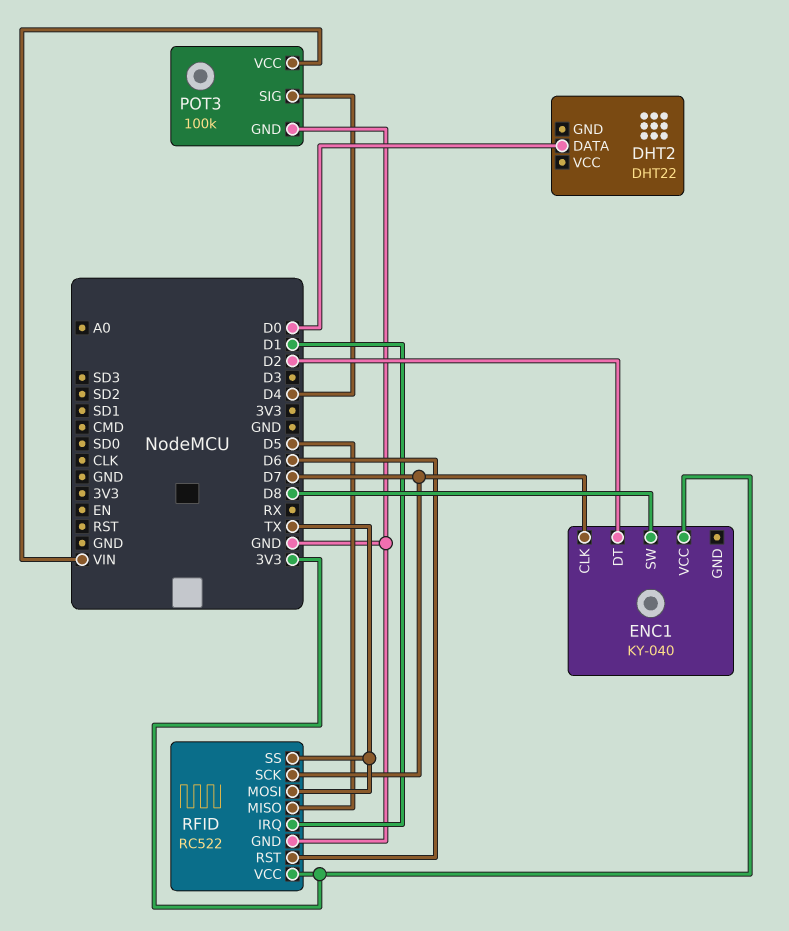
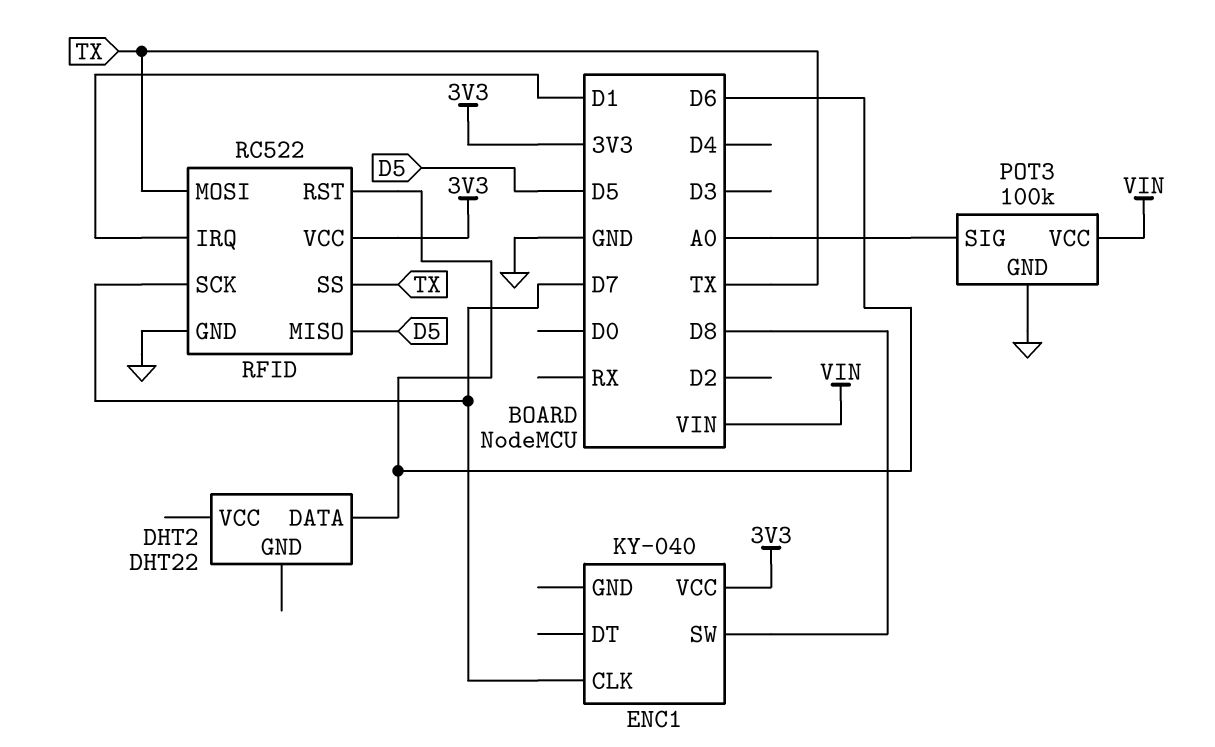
DHT2 pin DATA: D0 -> D6
ENC1 pin DT: D2 -> none
POT3 pin SIG: D4 -> A0

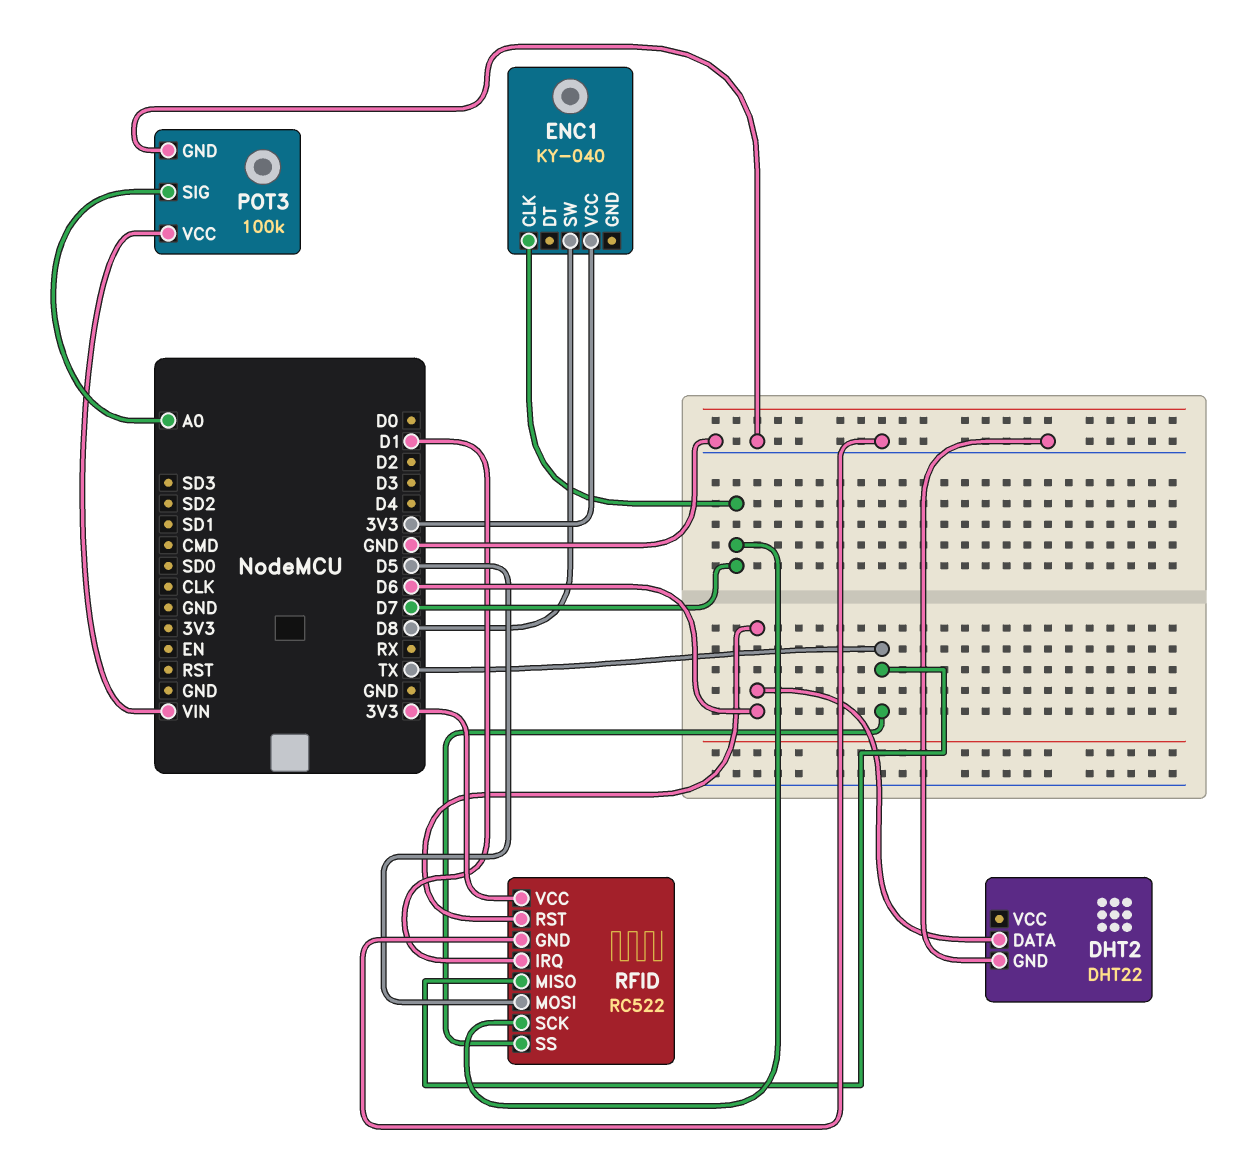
DHT2 pin GND: none -> GND
RFID pin MISO: D5 -> TX
RFID pin MOSI: TX -> D5

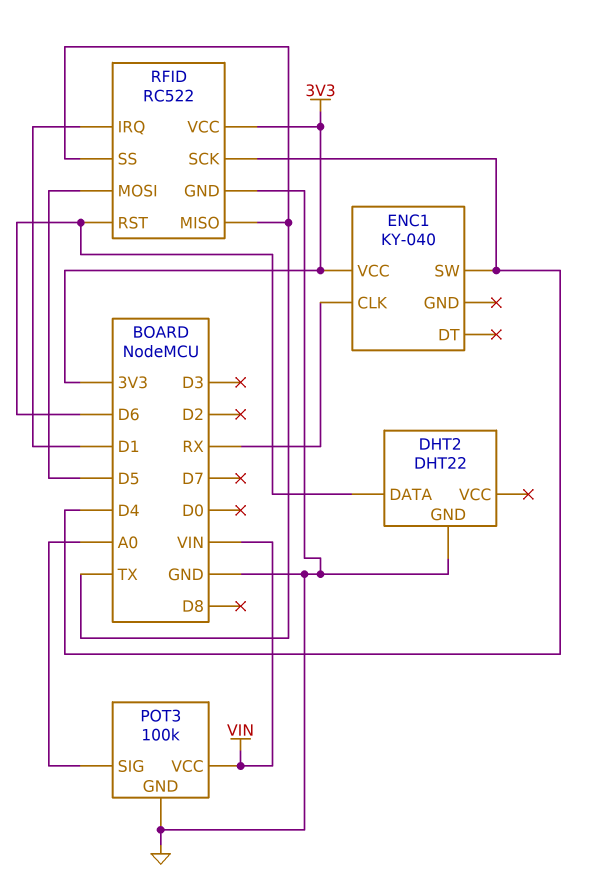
ENC1 pin CLK: D7 -> RX
ENC1 pin SW: D8 -> D4
RFID pin SCK: D7 -> D4

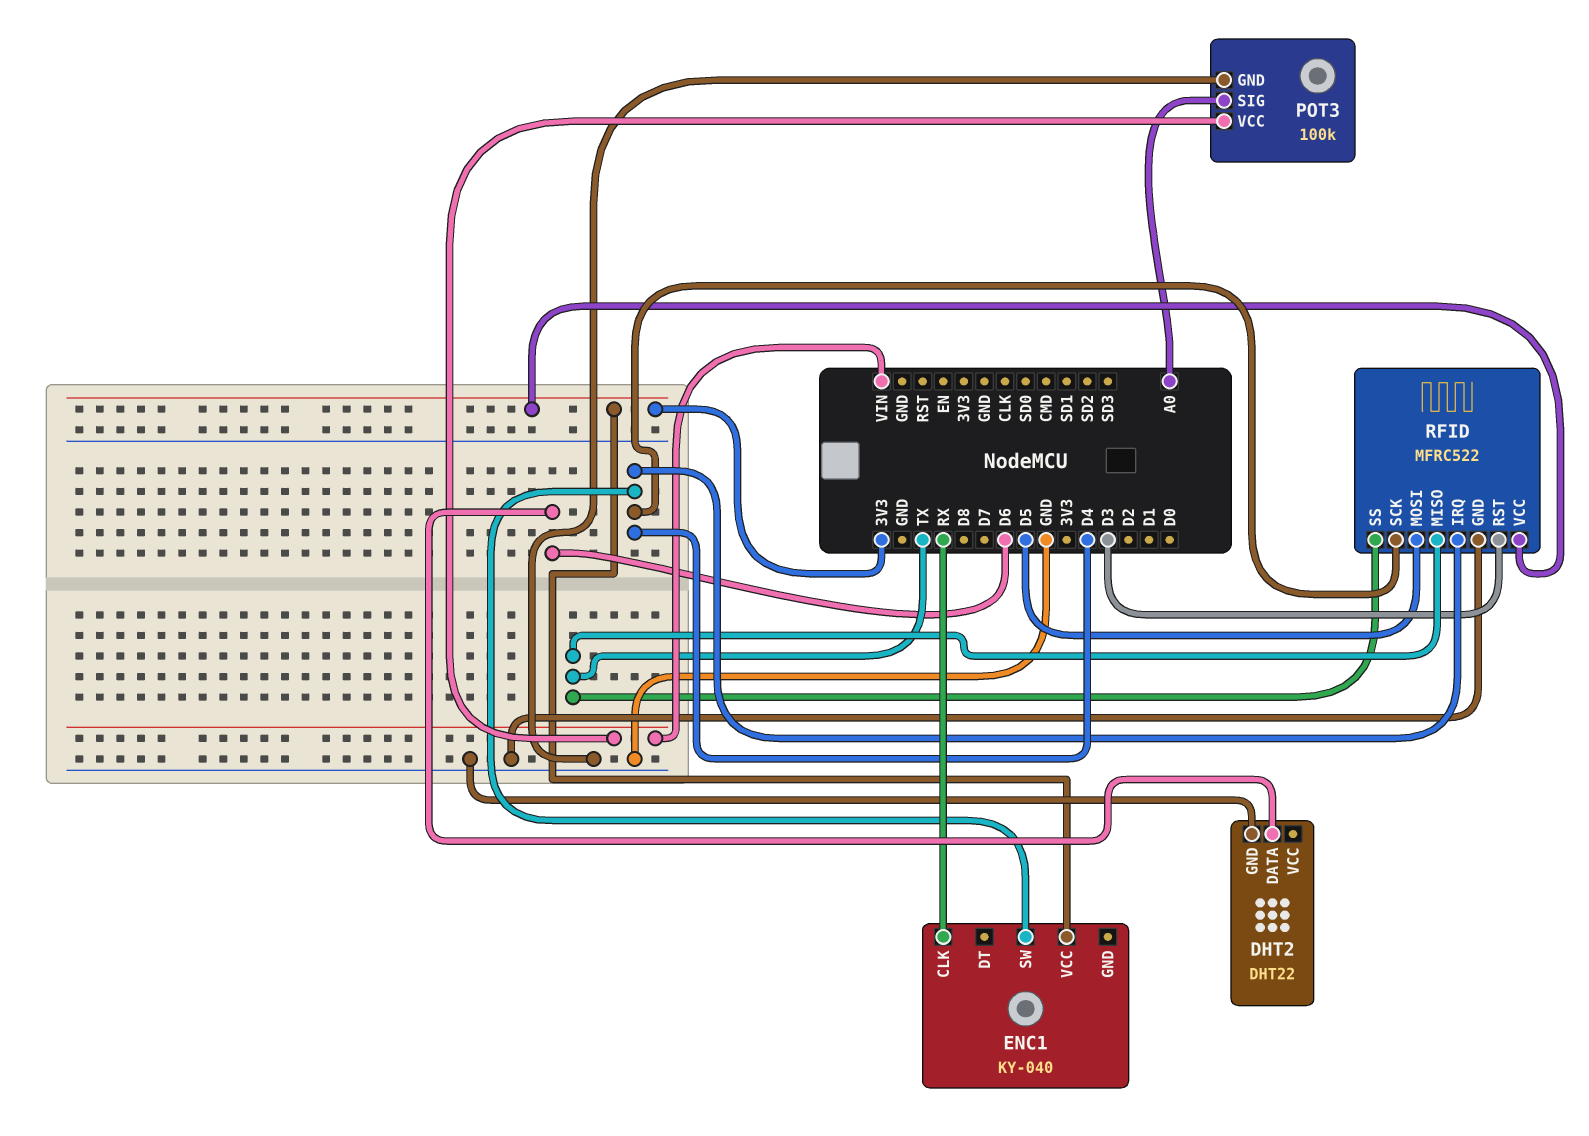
RFID: RC522 -> MFRC522
RFID pin IRQ: D1 -> D4
RFID pin RST: D6 -> D3

